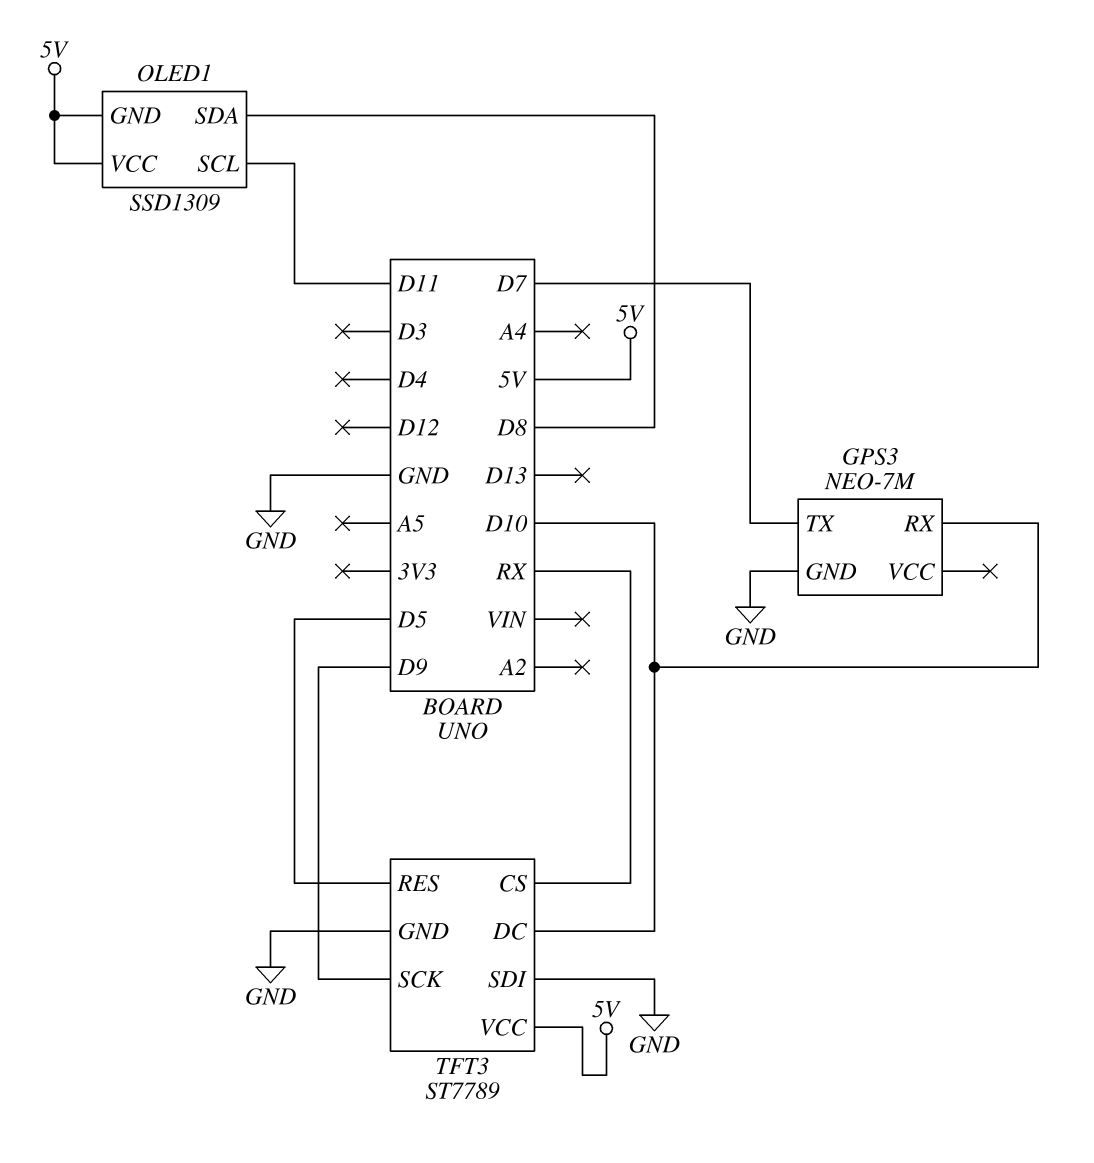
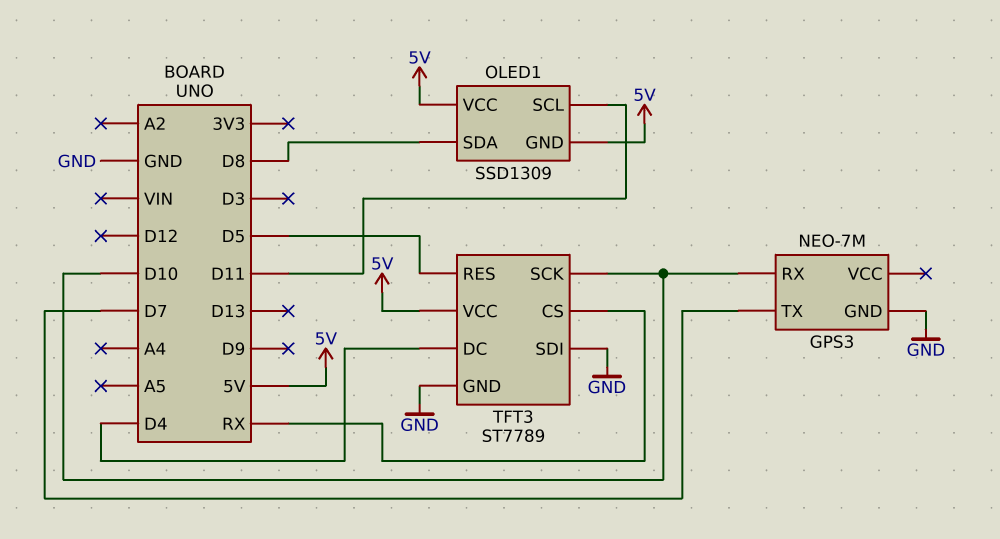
TFT3 pin DC: D10 -> D4
TFT3 pin SCK: D9 -> D10

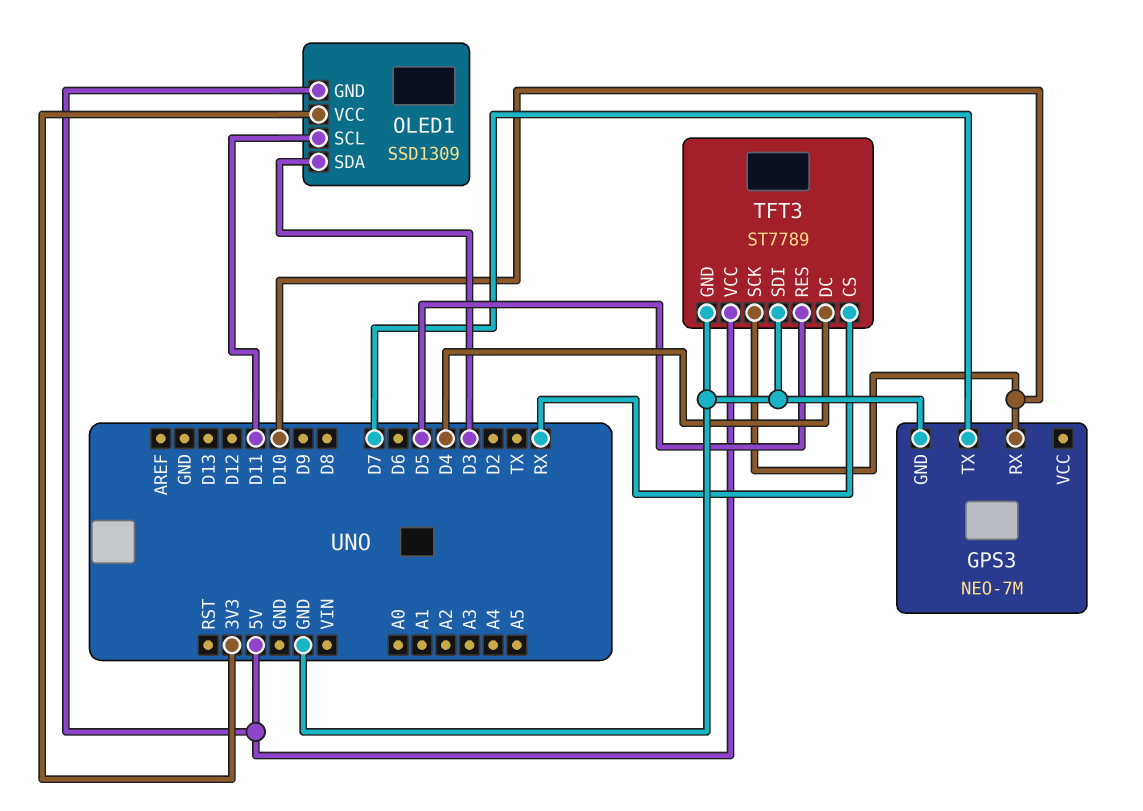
OLED1 pin SDA: D8 -> D3
OLED1 pin VCC: 5V -> 3V3

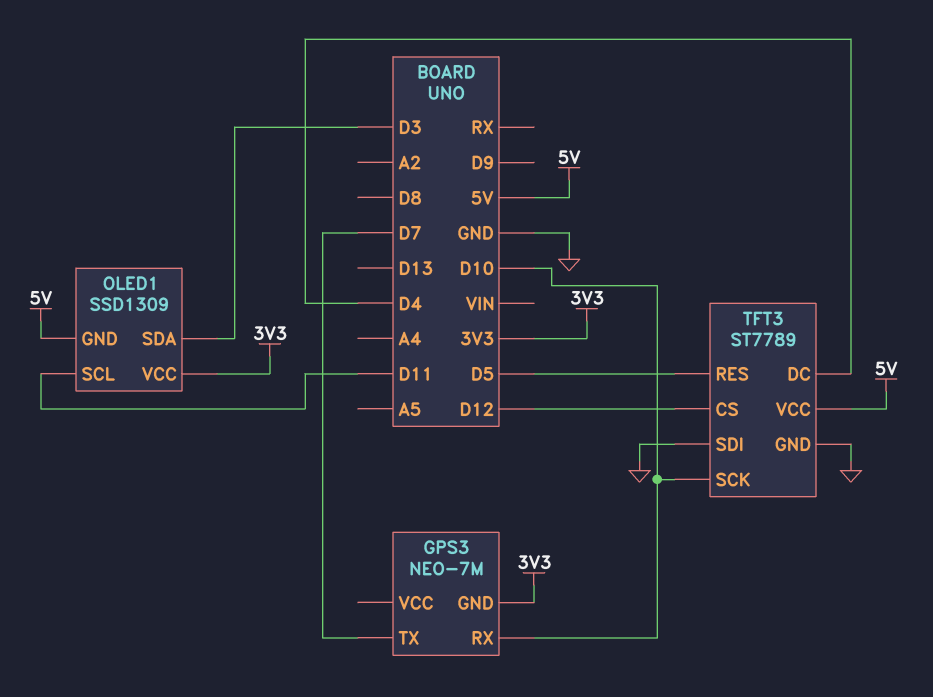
GPS3 pin GND: GND -> 3V3
TFT3 pin CS: RX -> D12

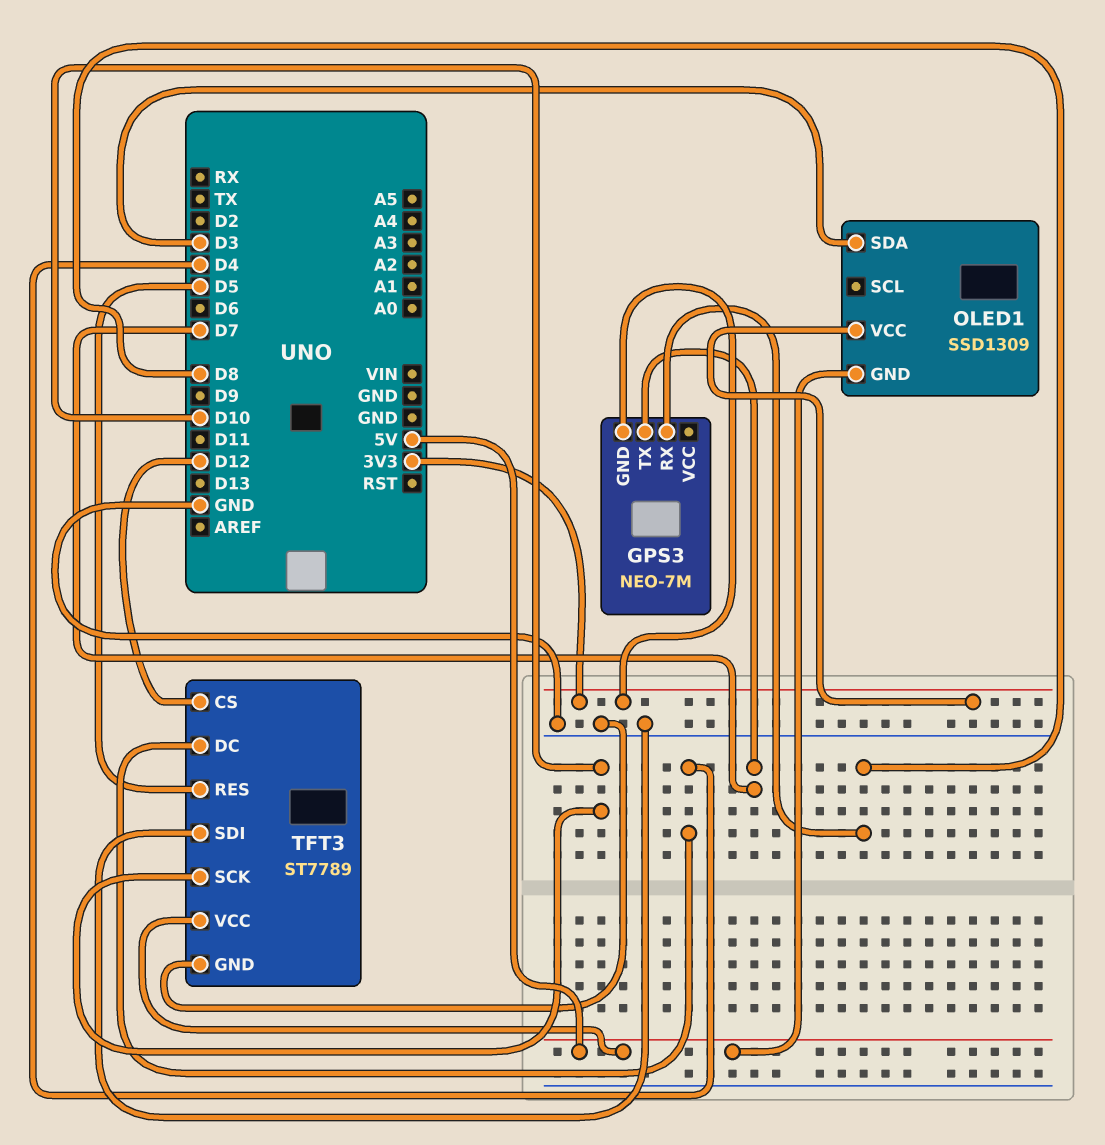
GPS3 pin RX: D10 -> D8
OLED1 pin SCL: D11 -> none

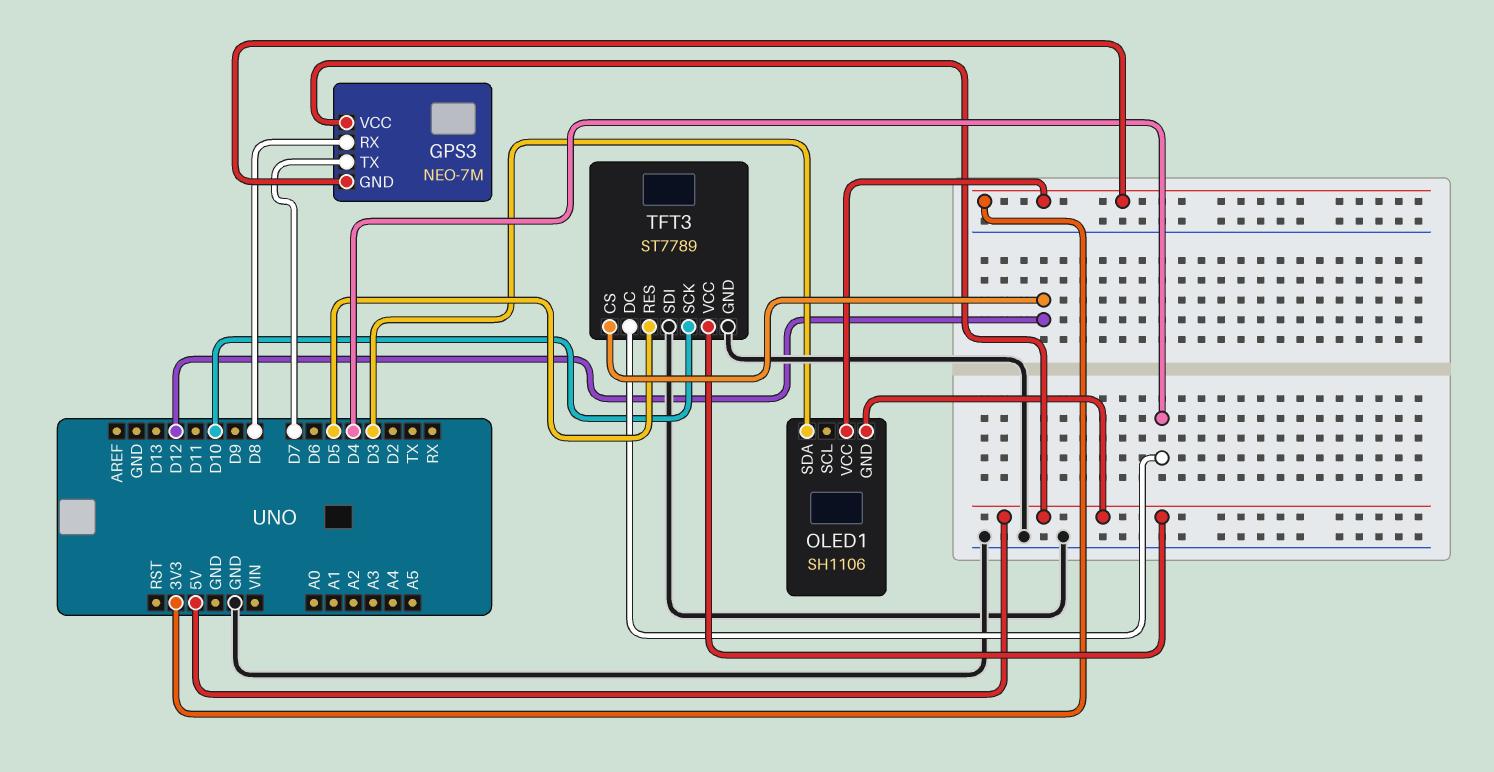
GPS3 pin VCC: none -> 5V
OLED1: SSD1309 -> SH1106

